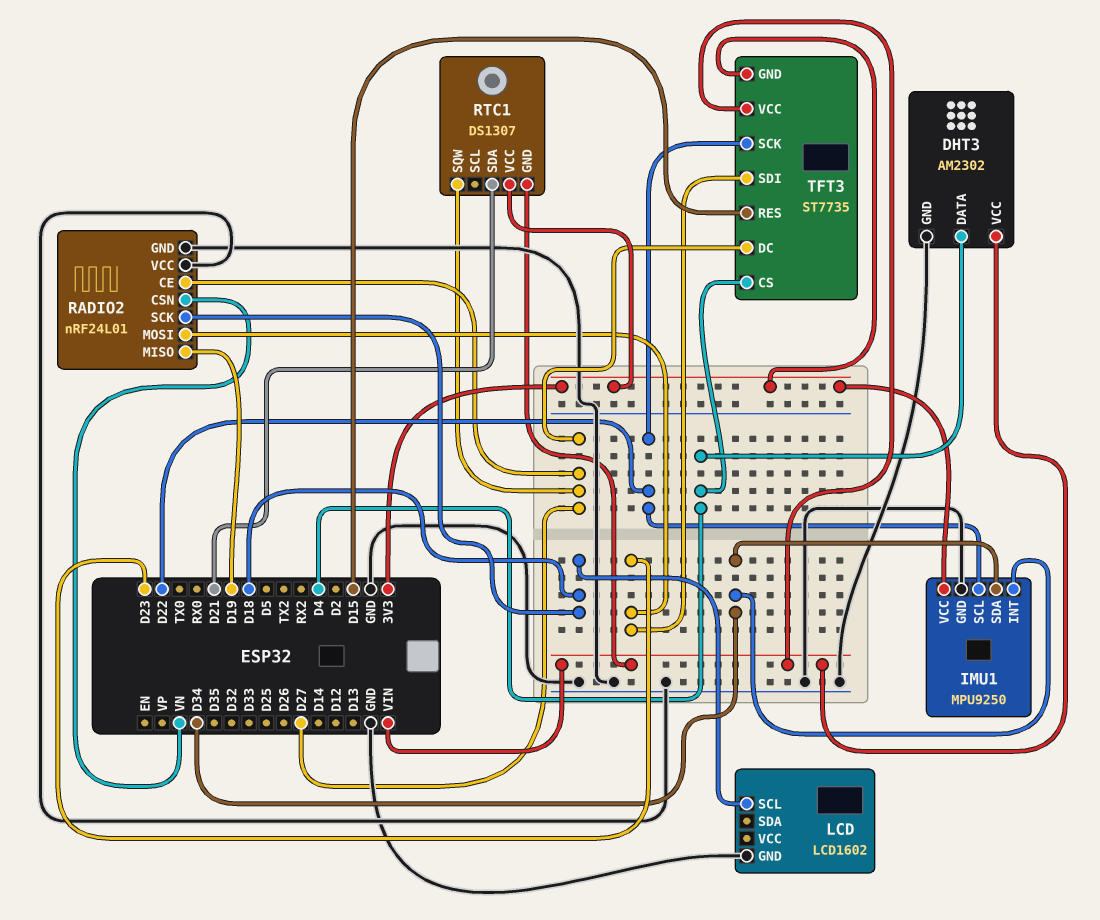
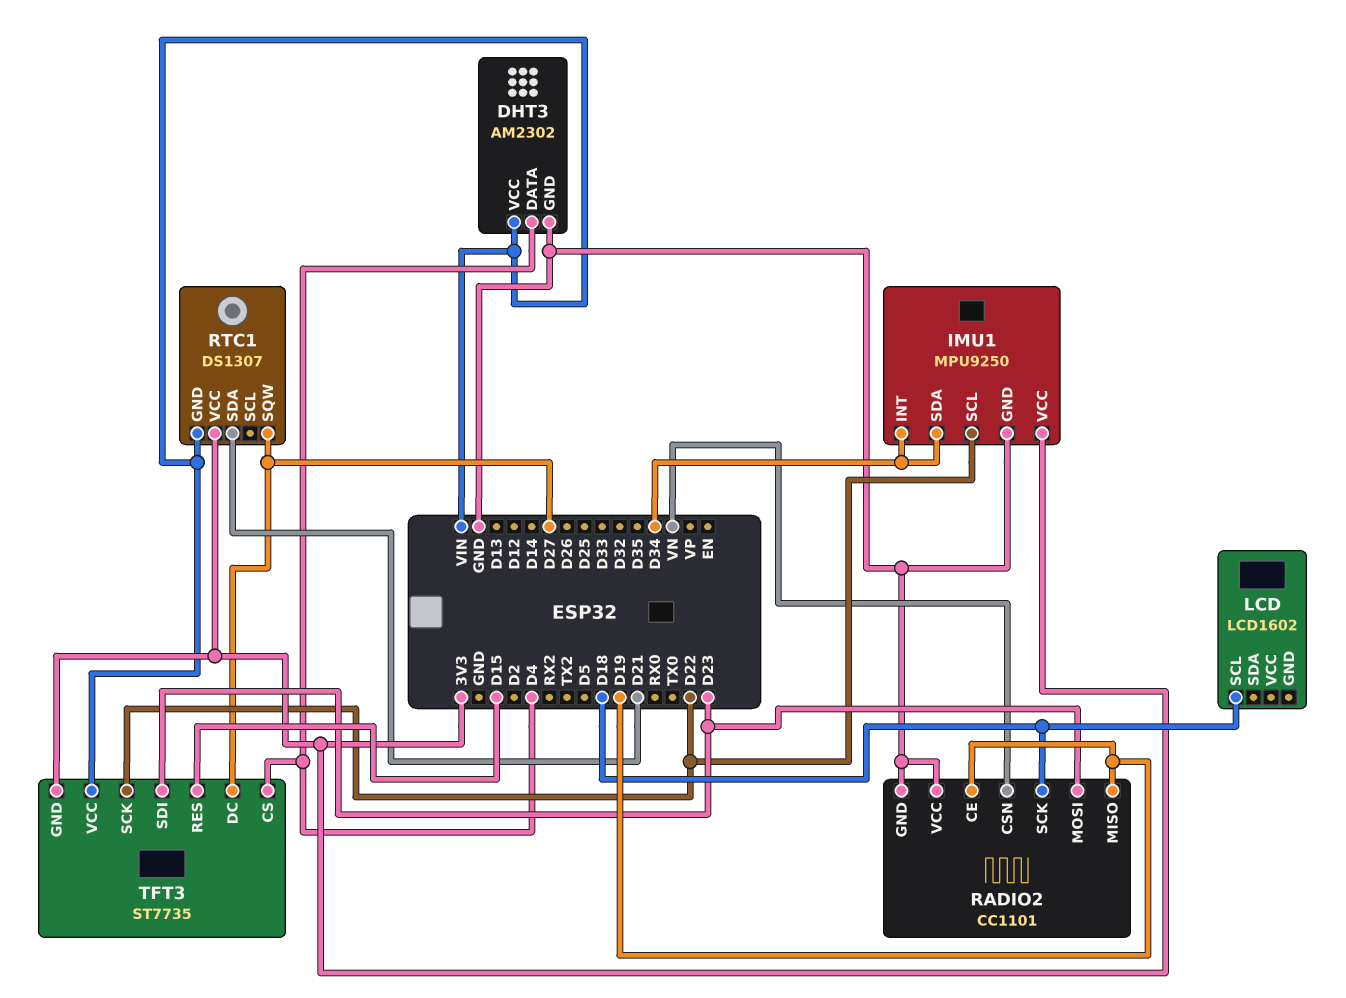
LCD pin GND: GND -> none
RADIO2: nRF24L01 -> CC1101
RADIO2 pin CE: D27 -> D19

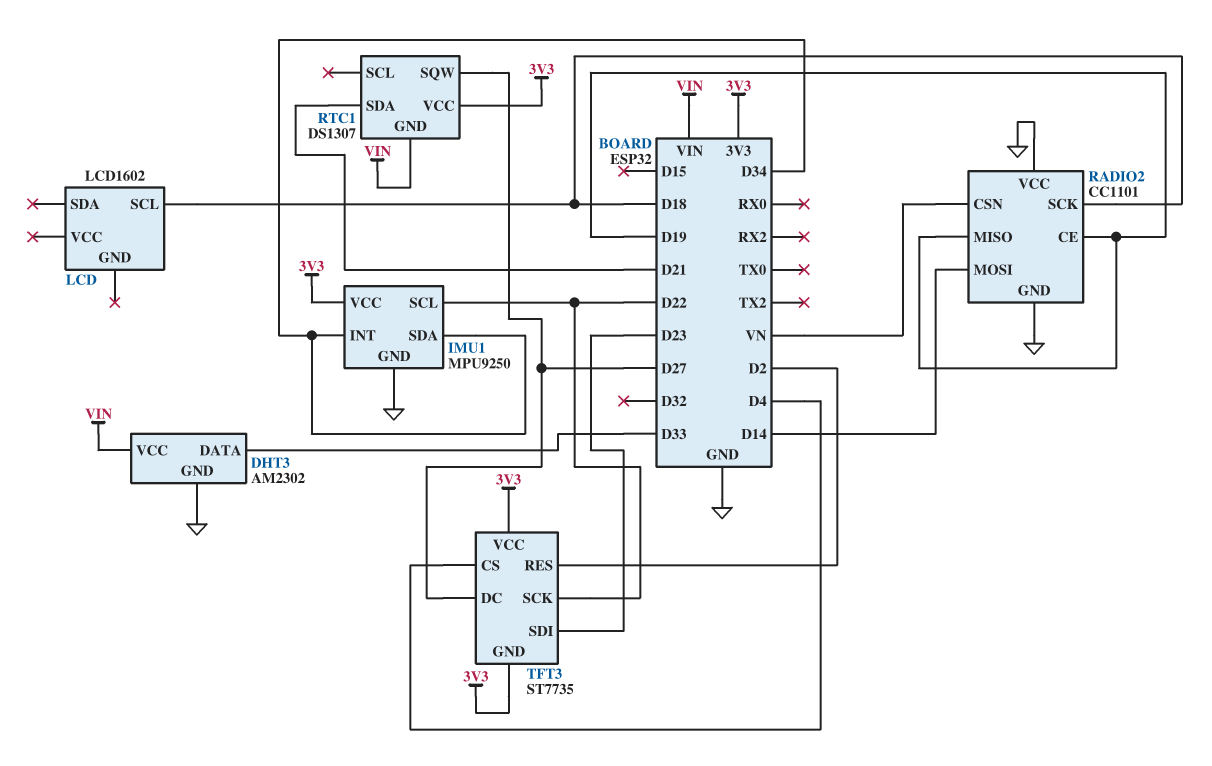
DHT3 pin DATA: D4 -> D33
RADIO2 pin MOSI: D23 -> D14
TFT3 pin RES: D15 -> D2
TFT3 pin VCC: VIN -> 3V3

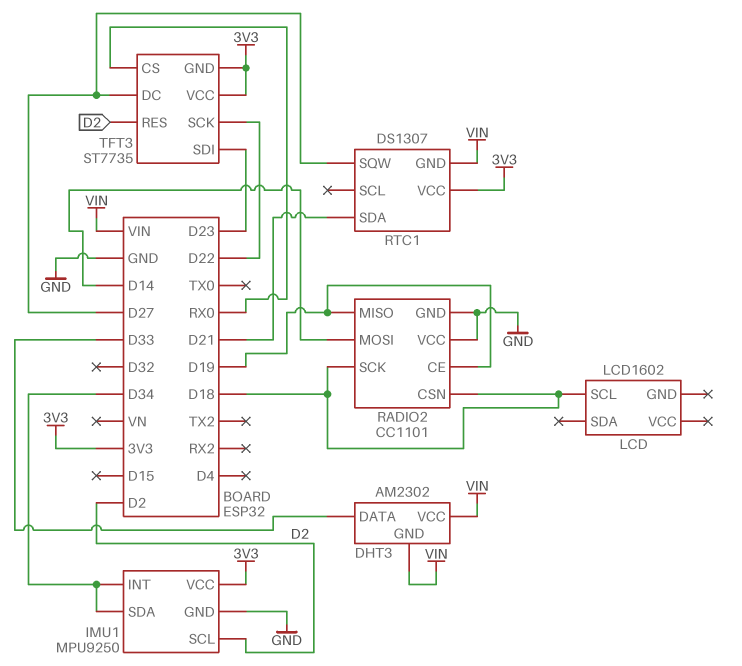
DHT3 pin GND: GND -> VIN
IMU1 pin SCL: D22 -> D2
RADIO2 pin CSN: VN -> D18
TFT3 pin CS: D4 -> RX0

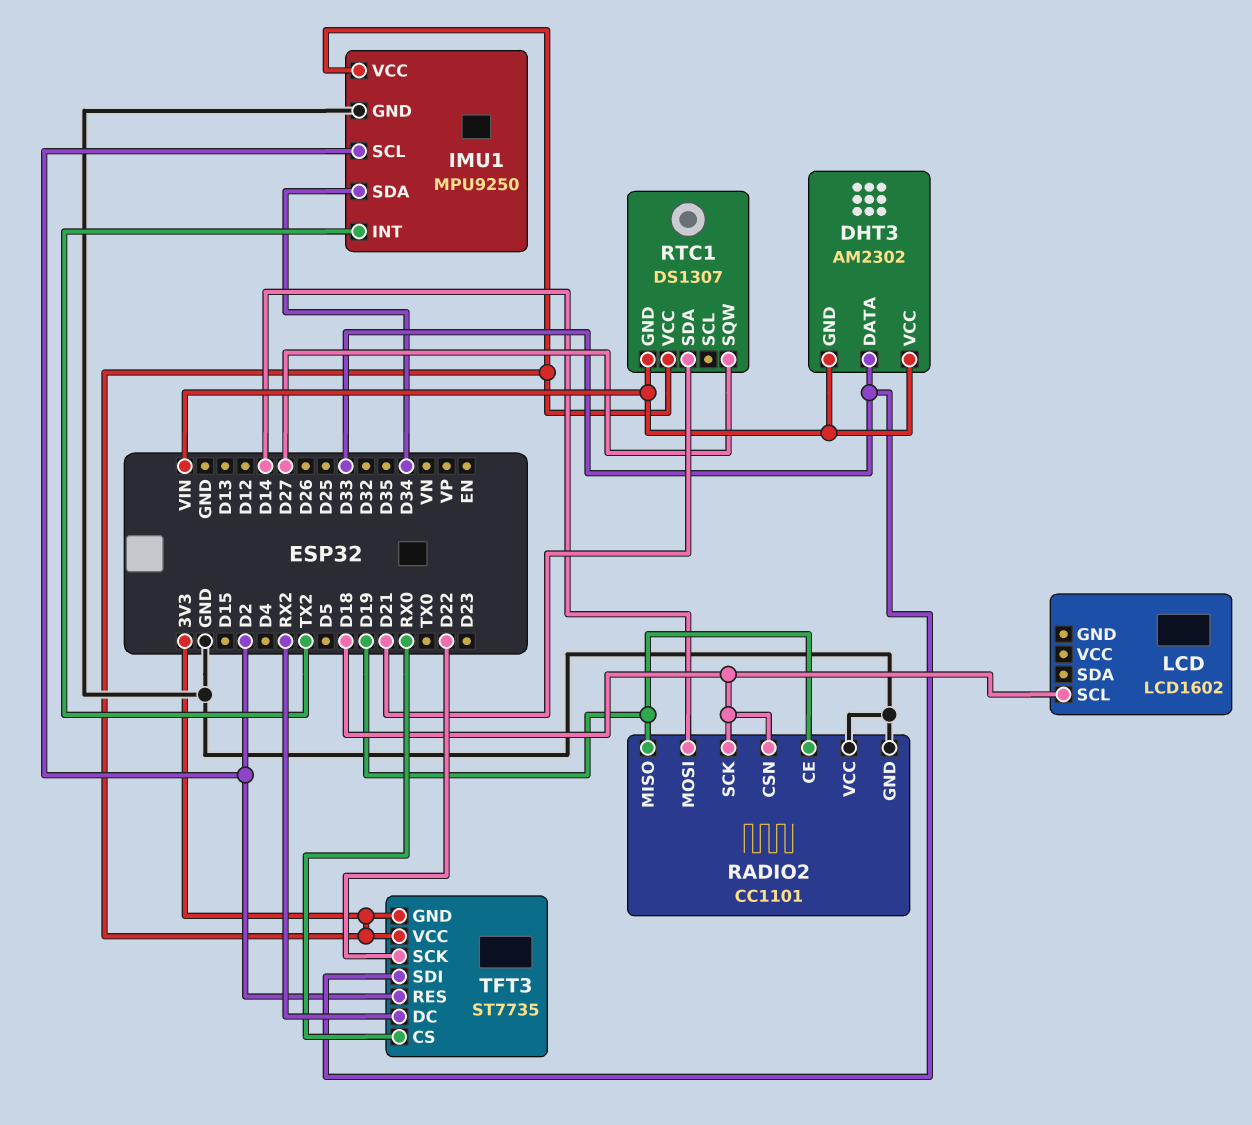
IMU1 pin INT: D34 -> TX2
TFT3 pin DC: D27 -> RX2
TFT3 pin SDI: D23 -> D33

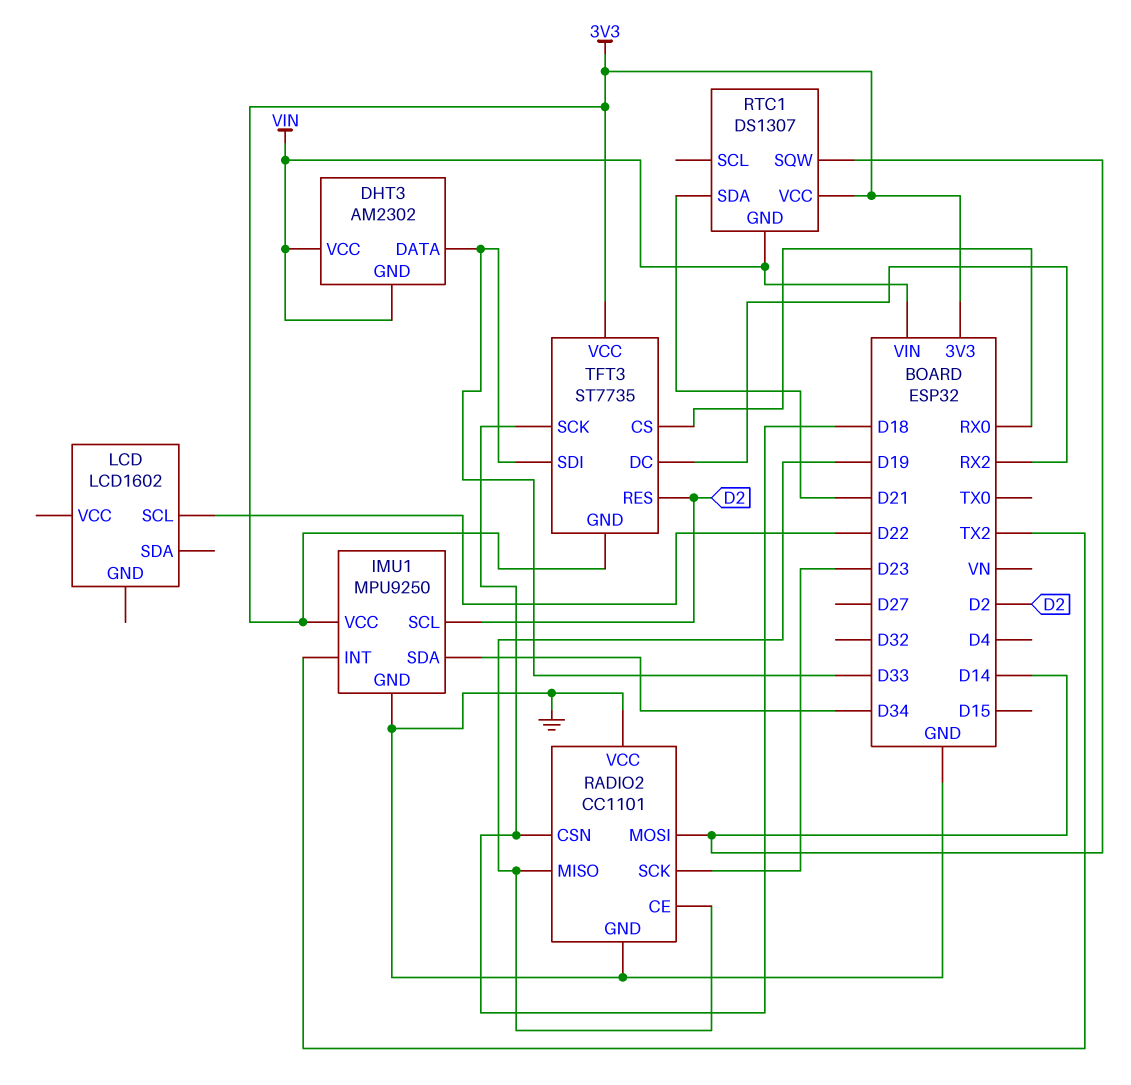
LCD pin SCL: D18 -> D22
RADIO2 pin SCK: D18 -> D23
RTC1 pin SQW: D27 -> D14
TFT3 pin SCK: D22 -> D18

